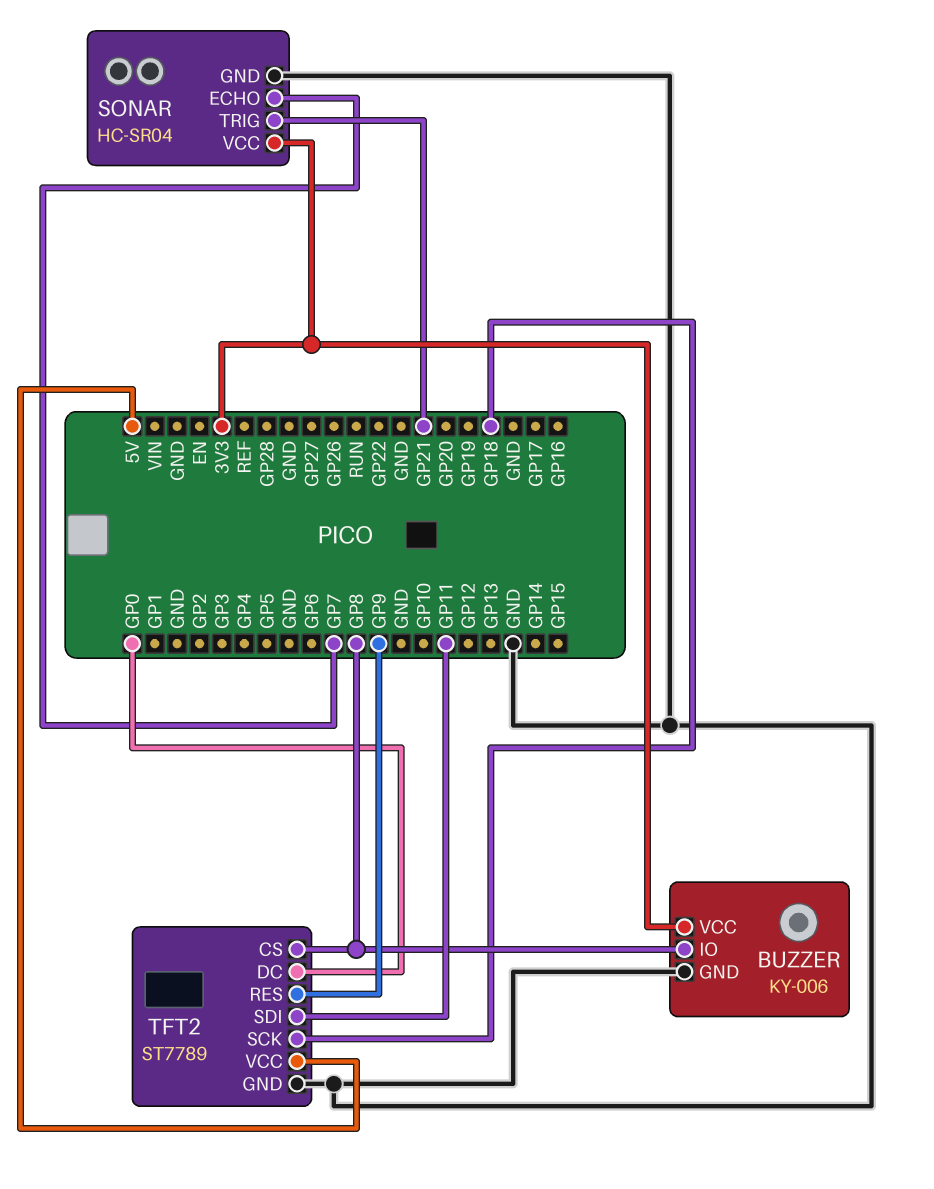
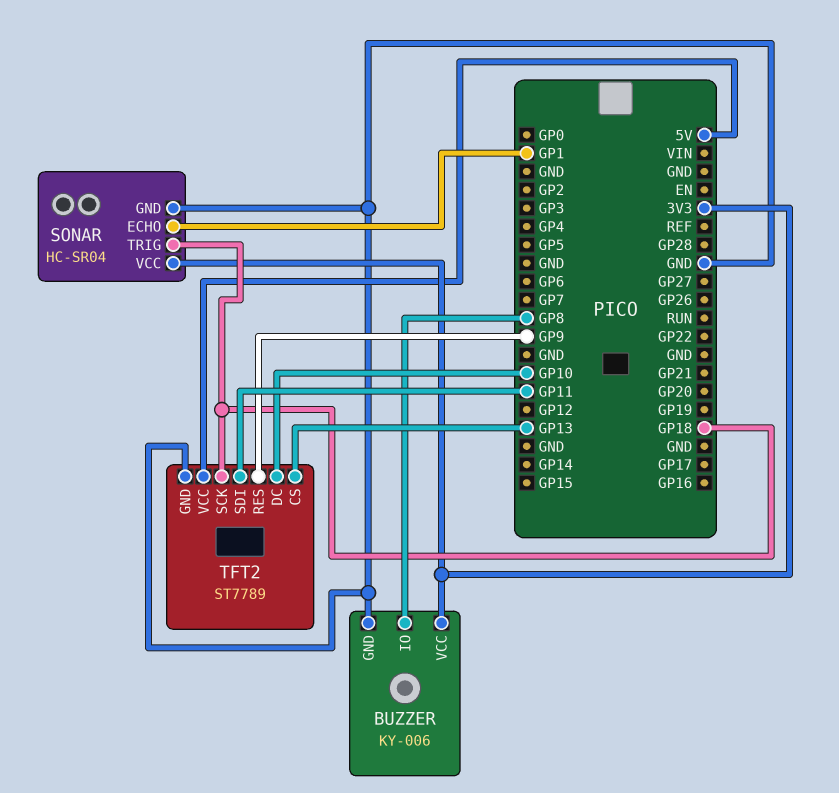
SONAR pin ECHO: GP7 -> GP1
SONAR pin TRIG: GP21 -> GP18
TFT2 pin CS: GP8 -> GP13
TFT2 pin DC: GP0 -> GP10

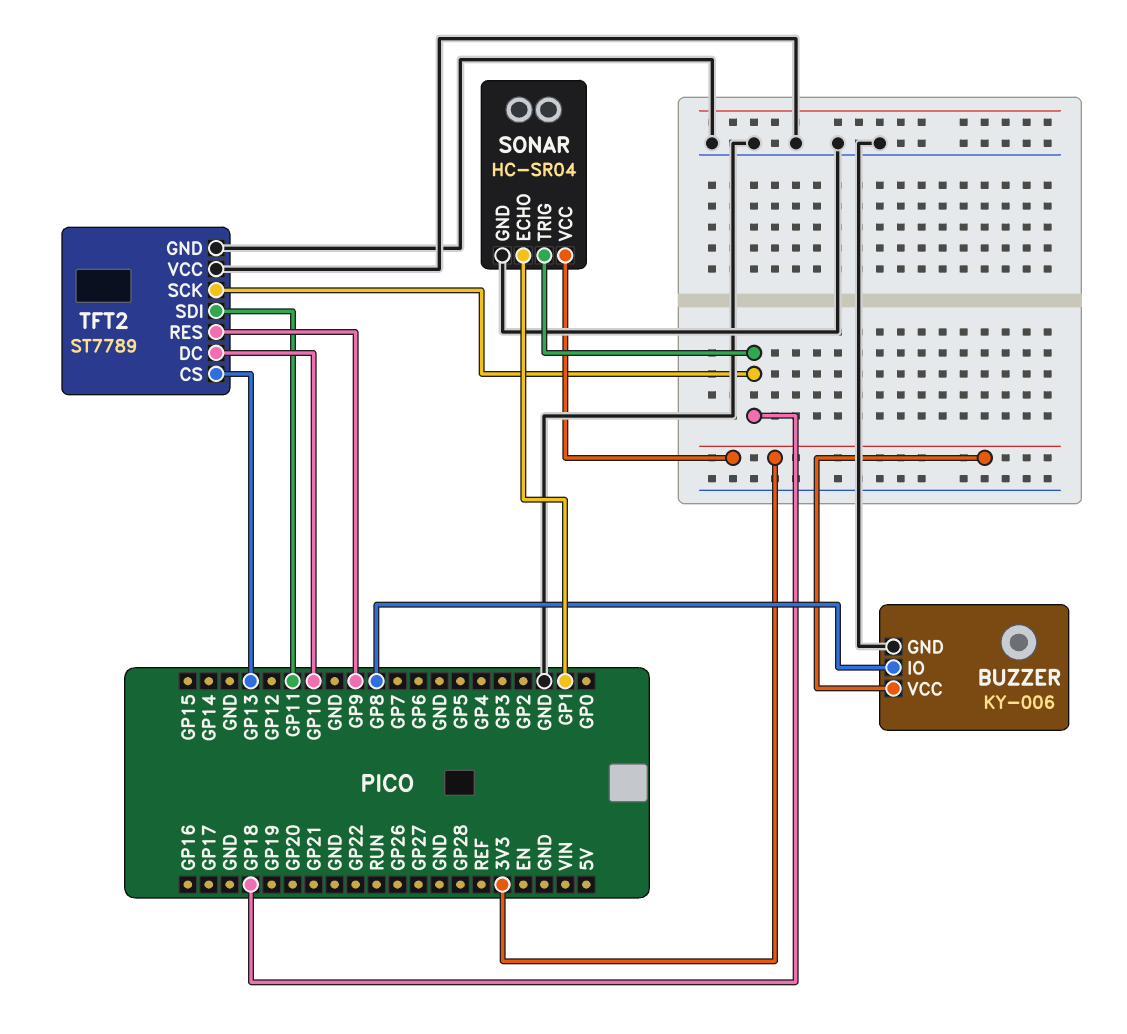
TFT2 pin VCC: 5V -> GND

